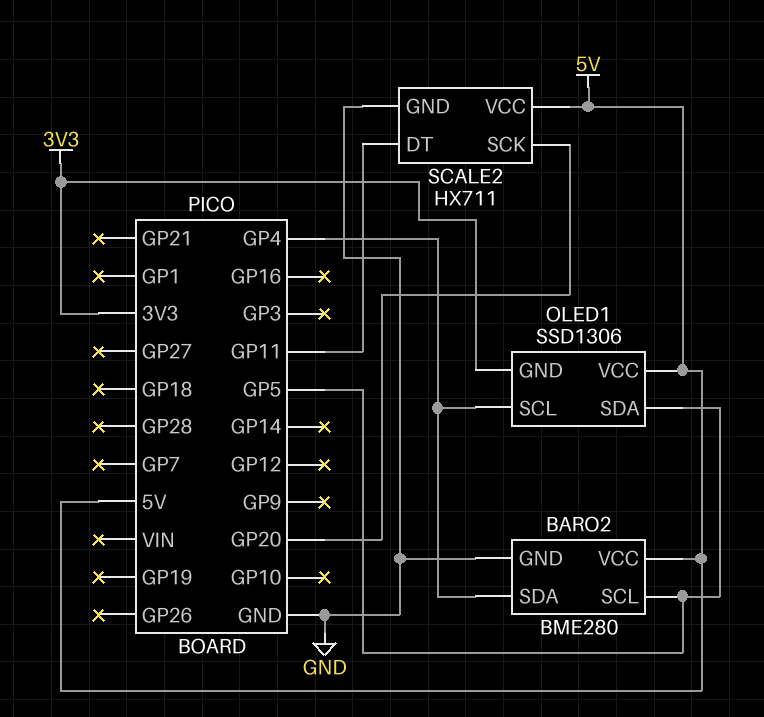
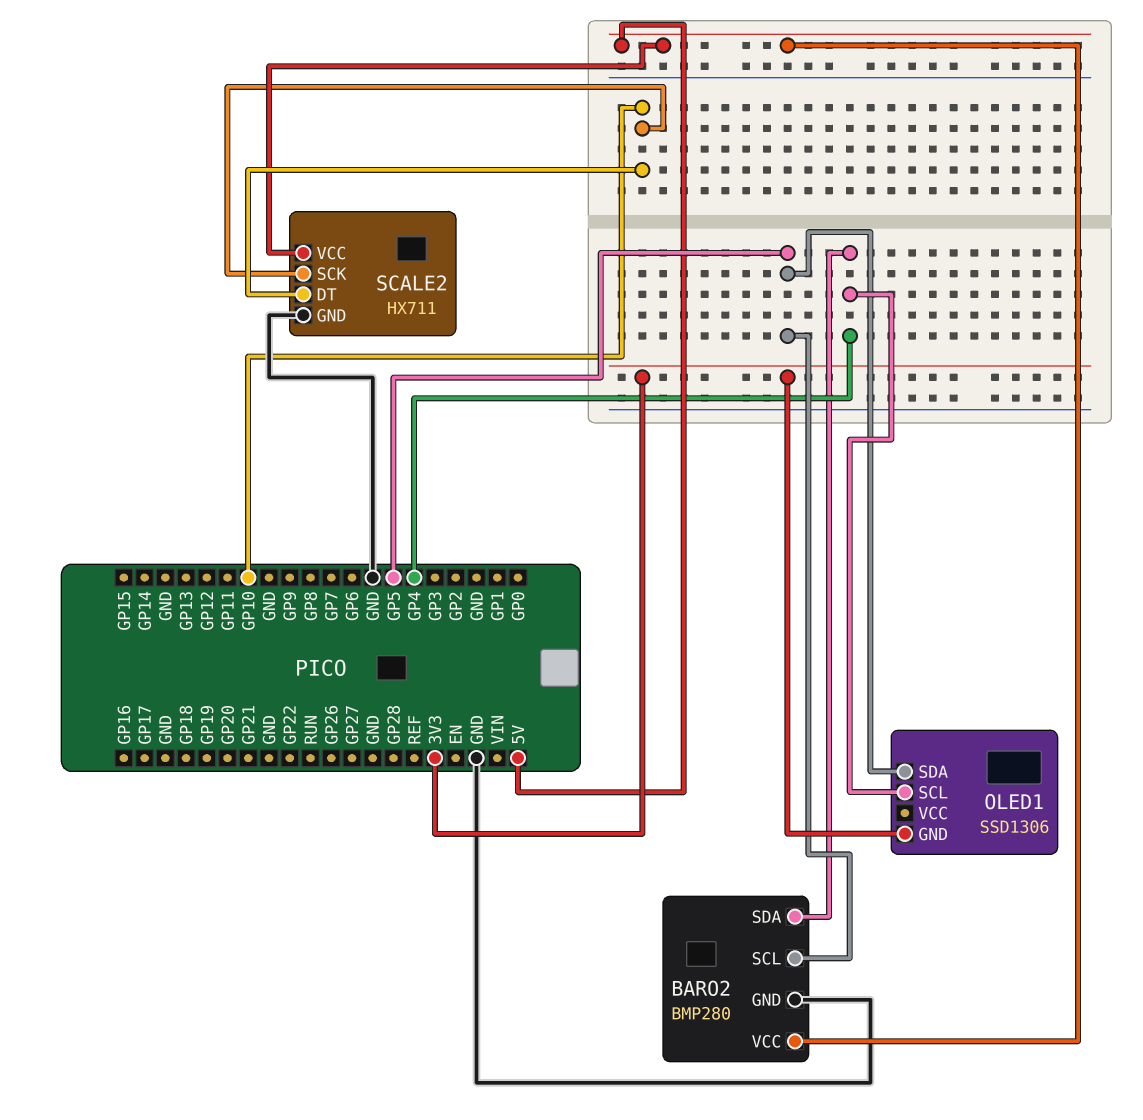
BARO2: BME280 -> BMP280
OLED1 pin VCC: 5V -> none
SCALE2 pin DT: GP11 -> GP10
SCALE2 pin SCK: GP20 -> GP10

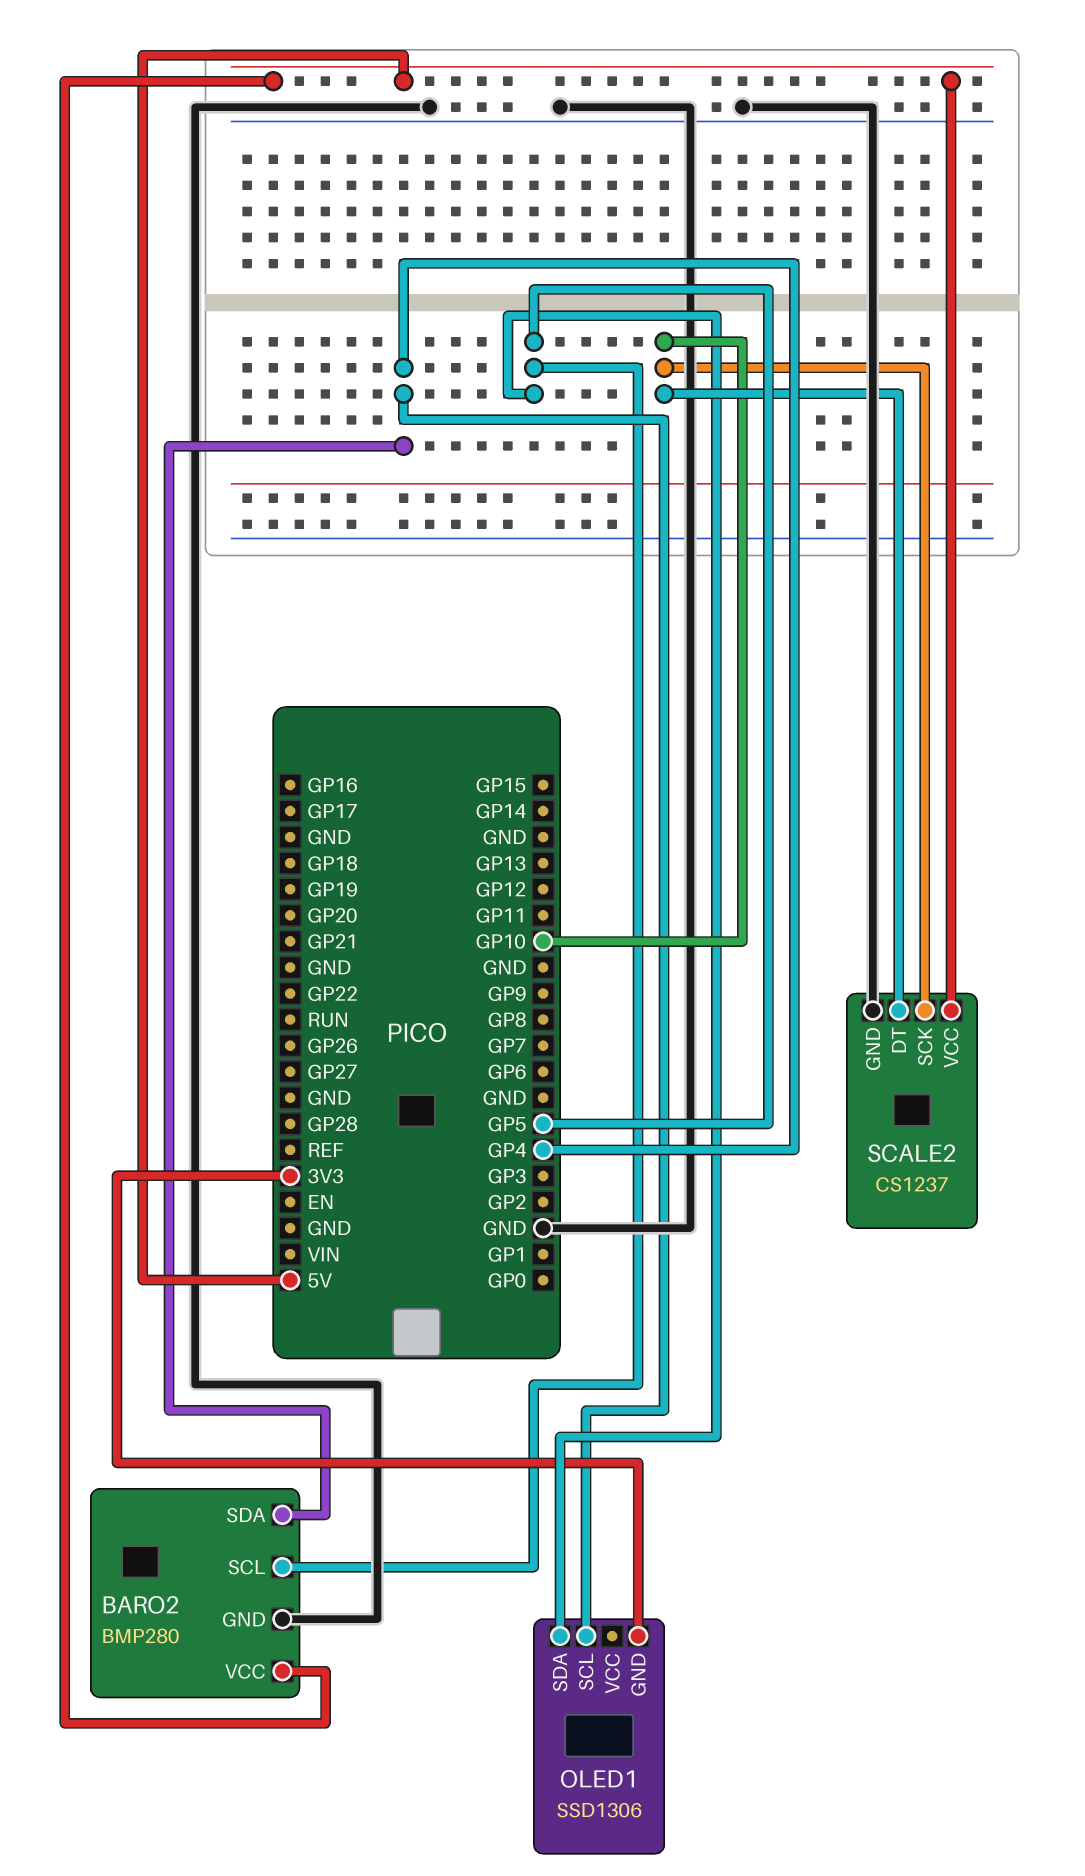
SCALE2: HX711 -> CS1237

